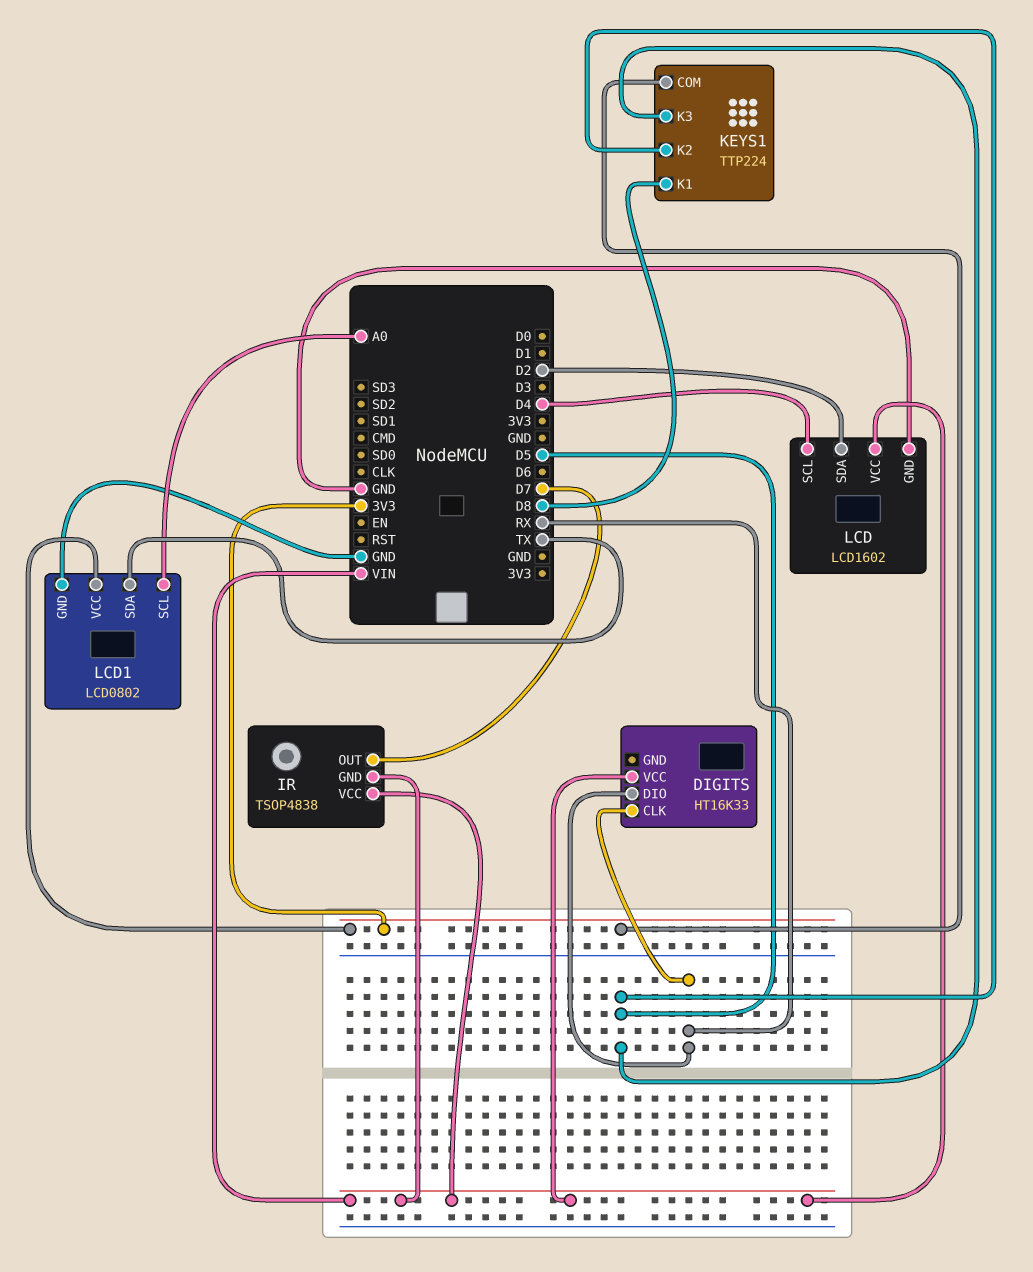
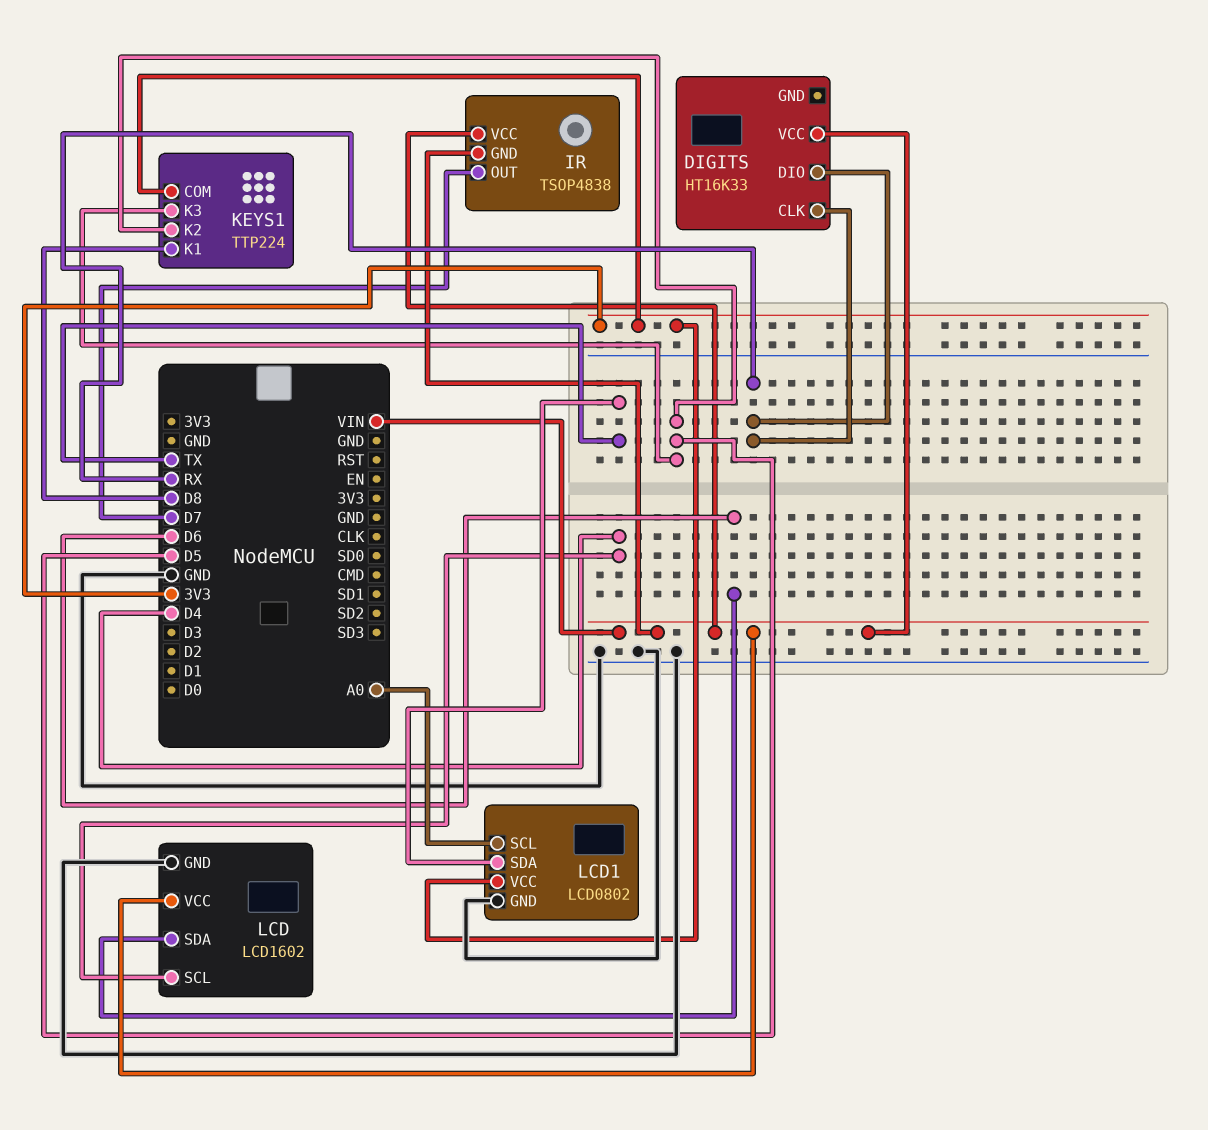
LCD pin SDA: D2 -> D6

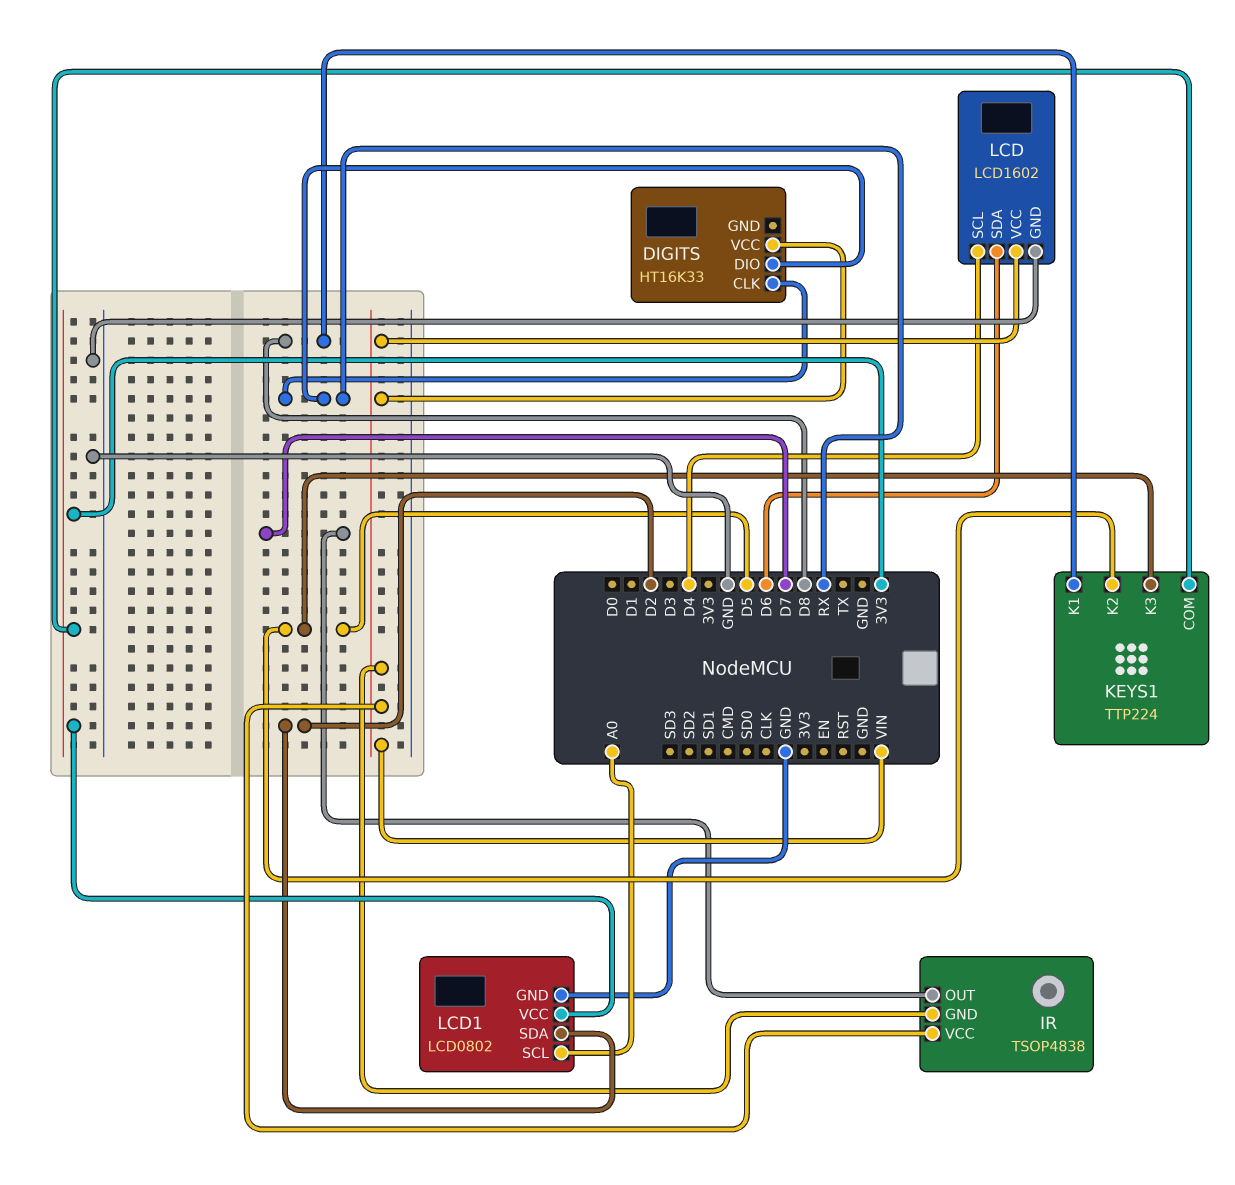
LCD1 pin SDA: TX -> D2

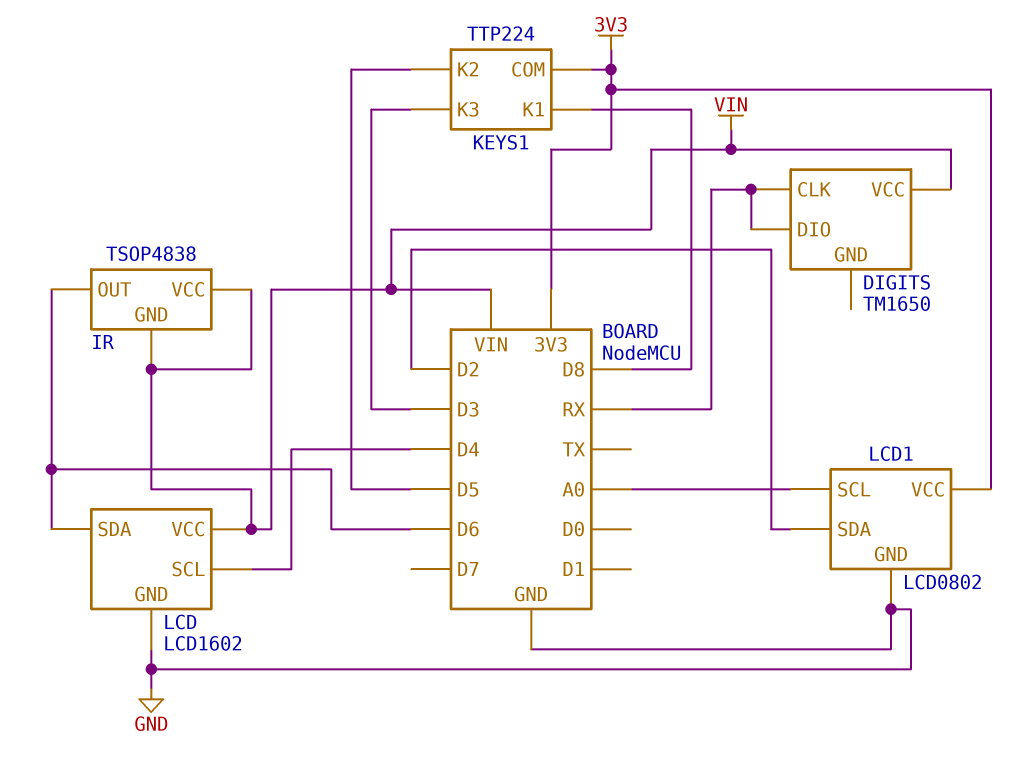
DIGITS: HT16K33 -> TM1650
IR pin OUT: D7 -> D6
KEYS1 pin K3: D5 -> D3

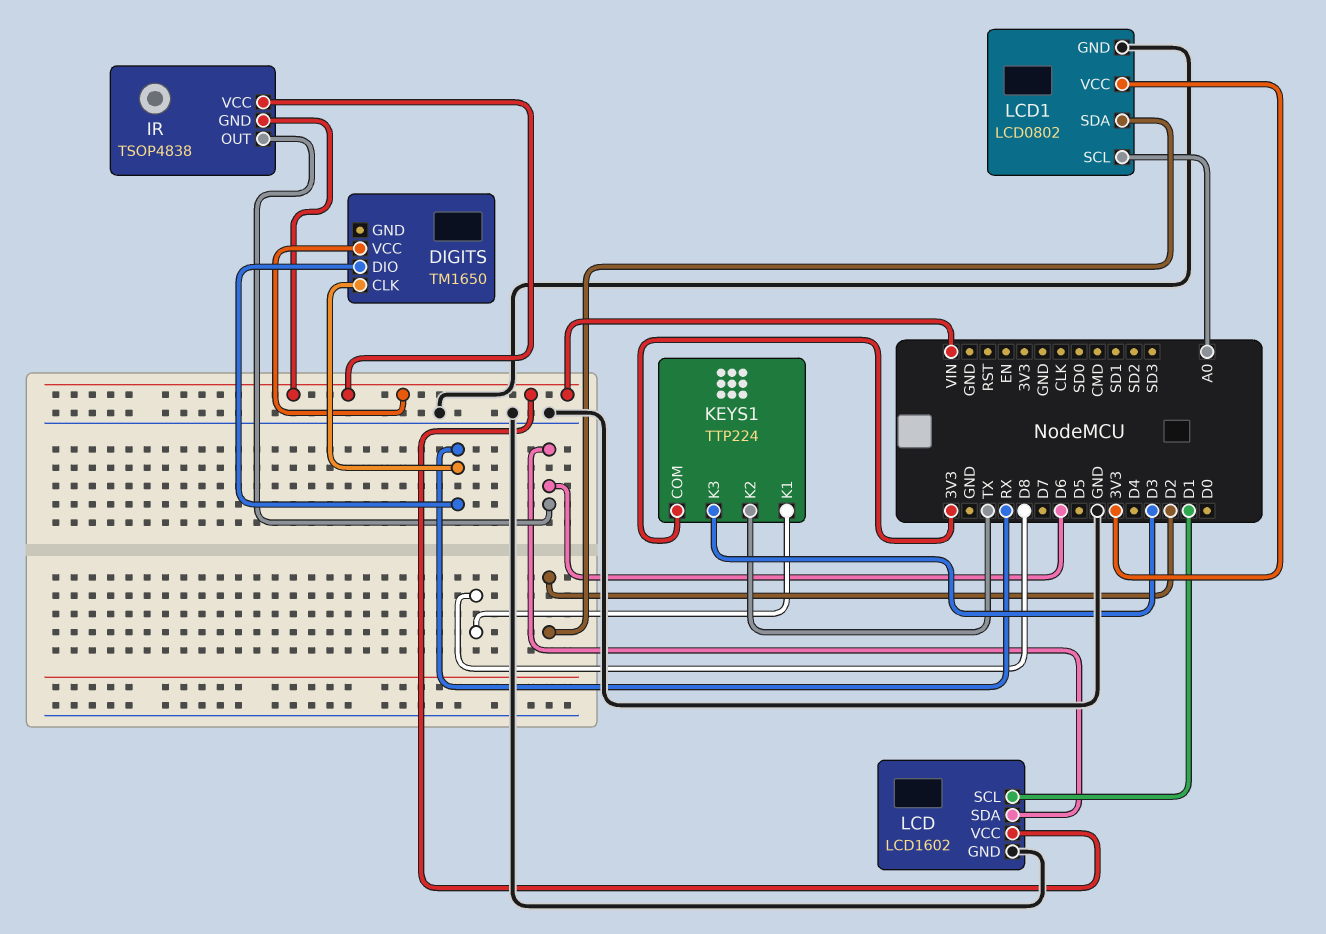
KEYS1 pin K2: D5 -> TX
LCD pin SCL: D4 -> D1

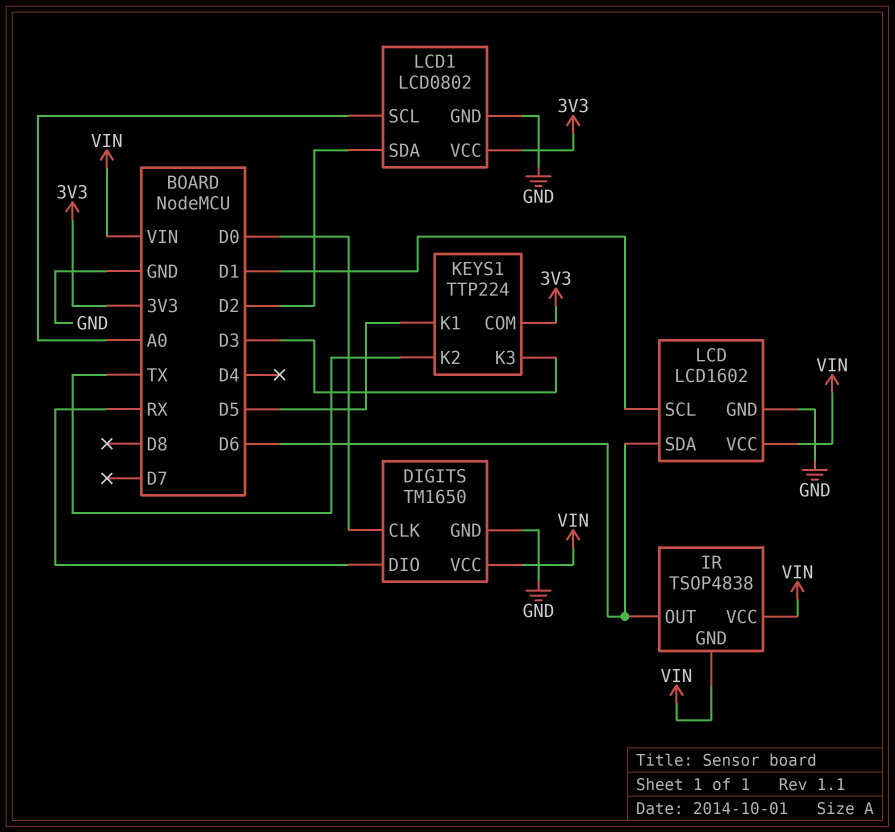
DIGITS pin CLK: RX -> D0
DIGITS pin GND: none -> GND
KEYS1 pin K1: D8 -> D5

